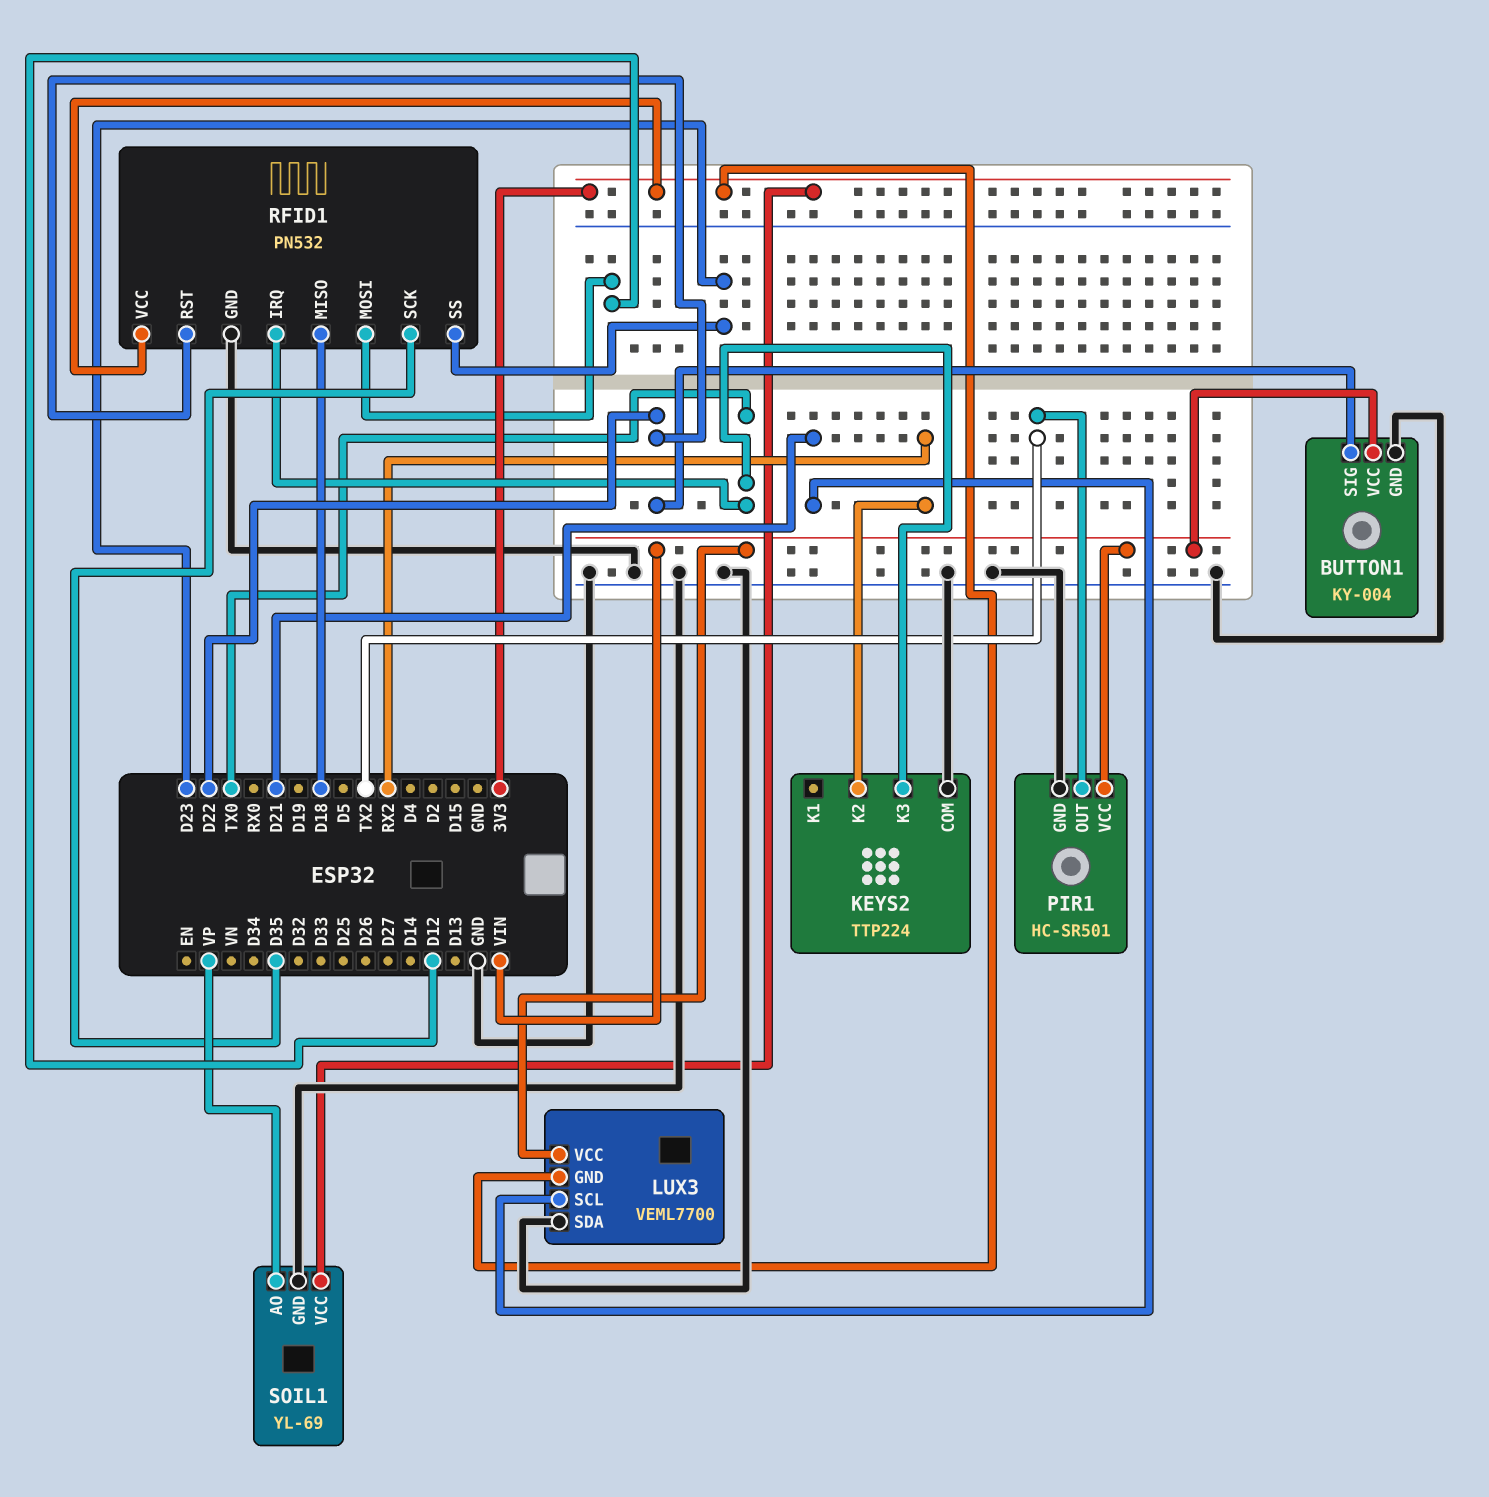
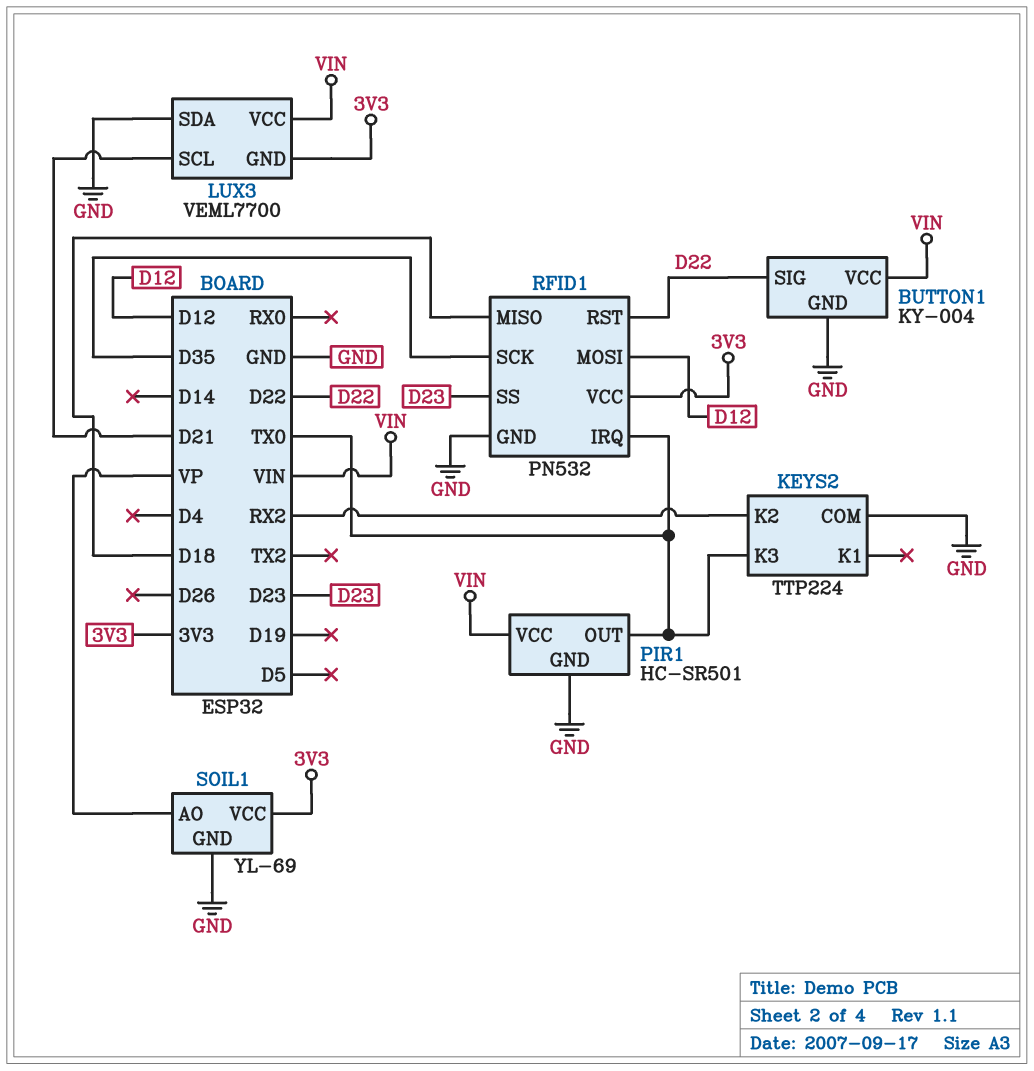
PIR1 pin OUT: TX2 -> TX0

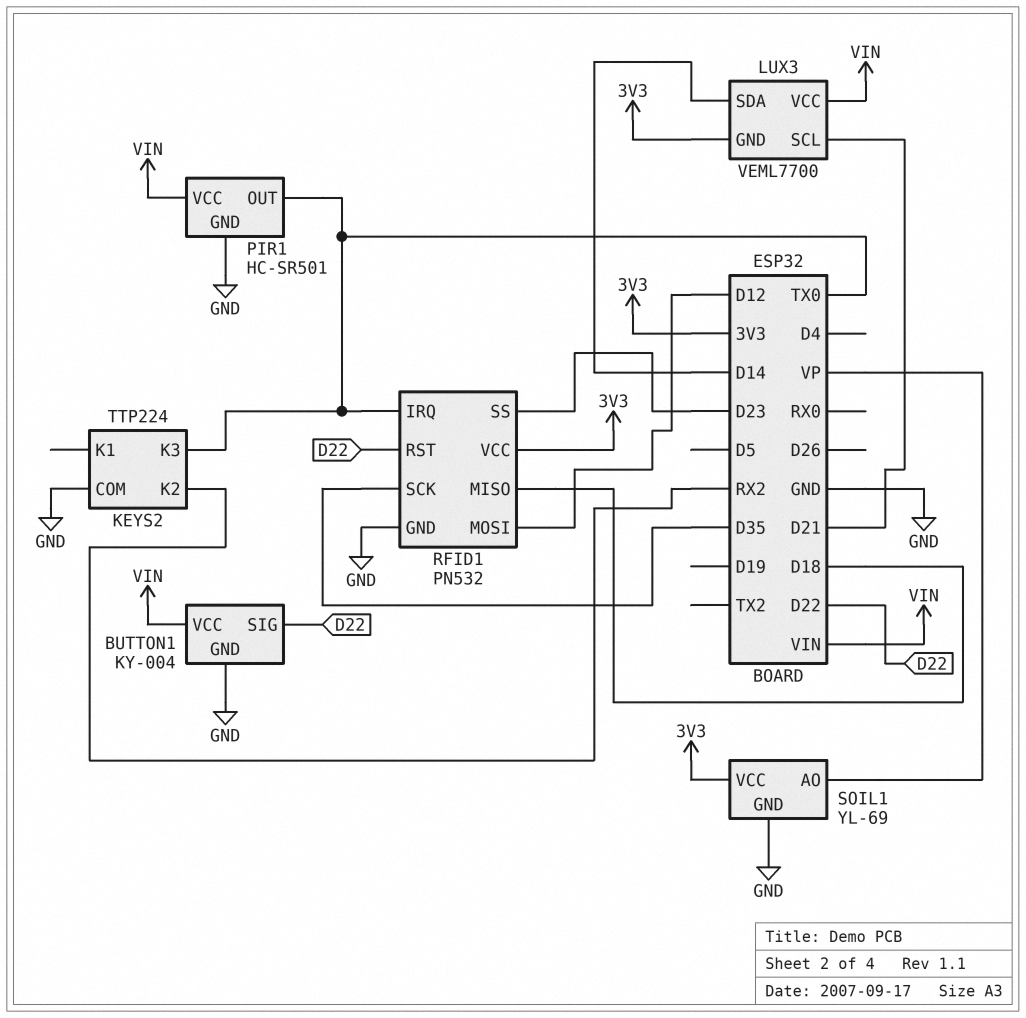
LUX3 pin SDA: GND -> D14

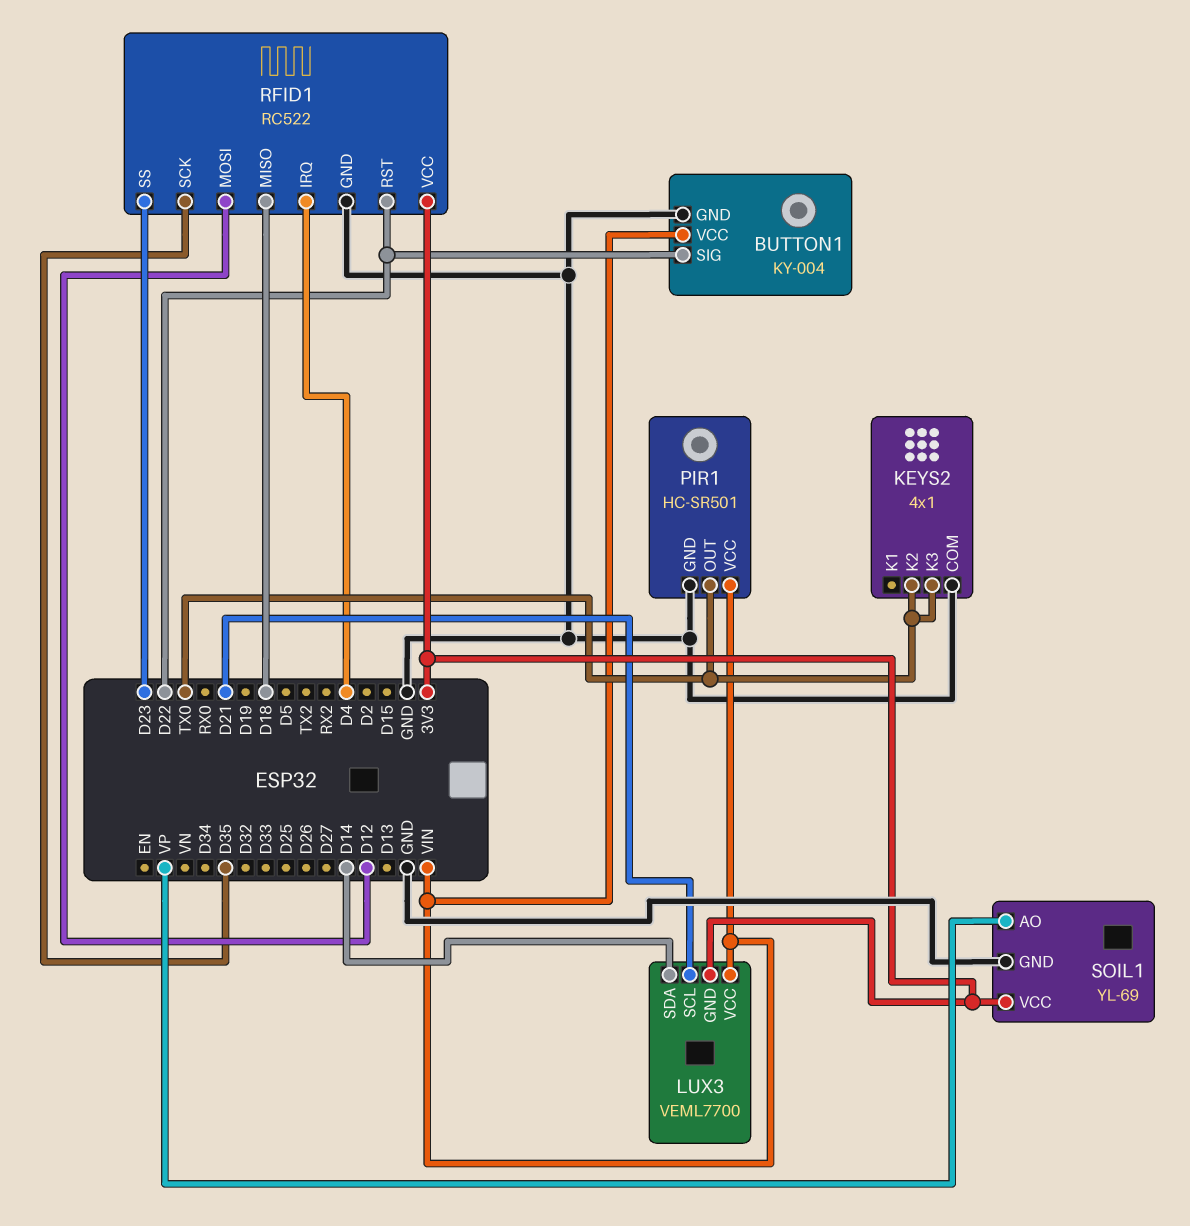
KEYS2: TTP224 -> 4x1
KEYS2 pin K2: RX2 -> TX0
RFID1: PN532 -> RC522
RFID1 pin IRQ: TX0 -> D4

